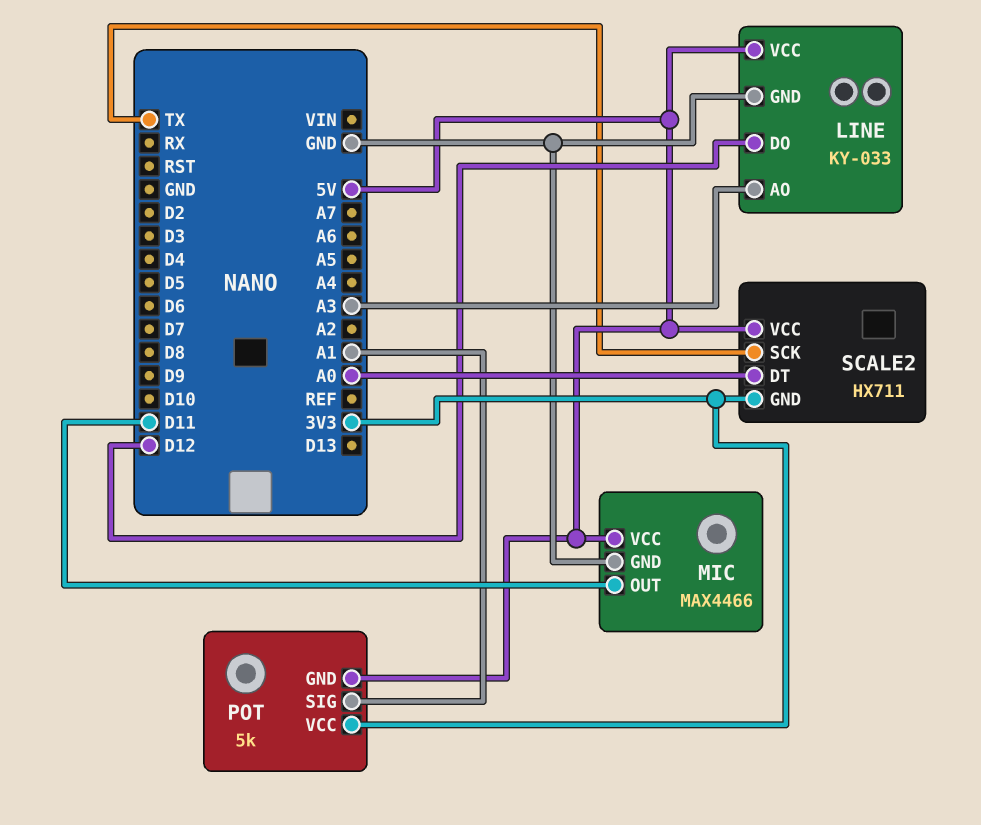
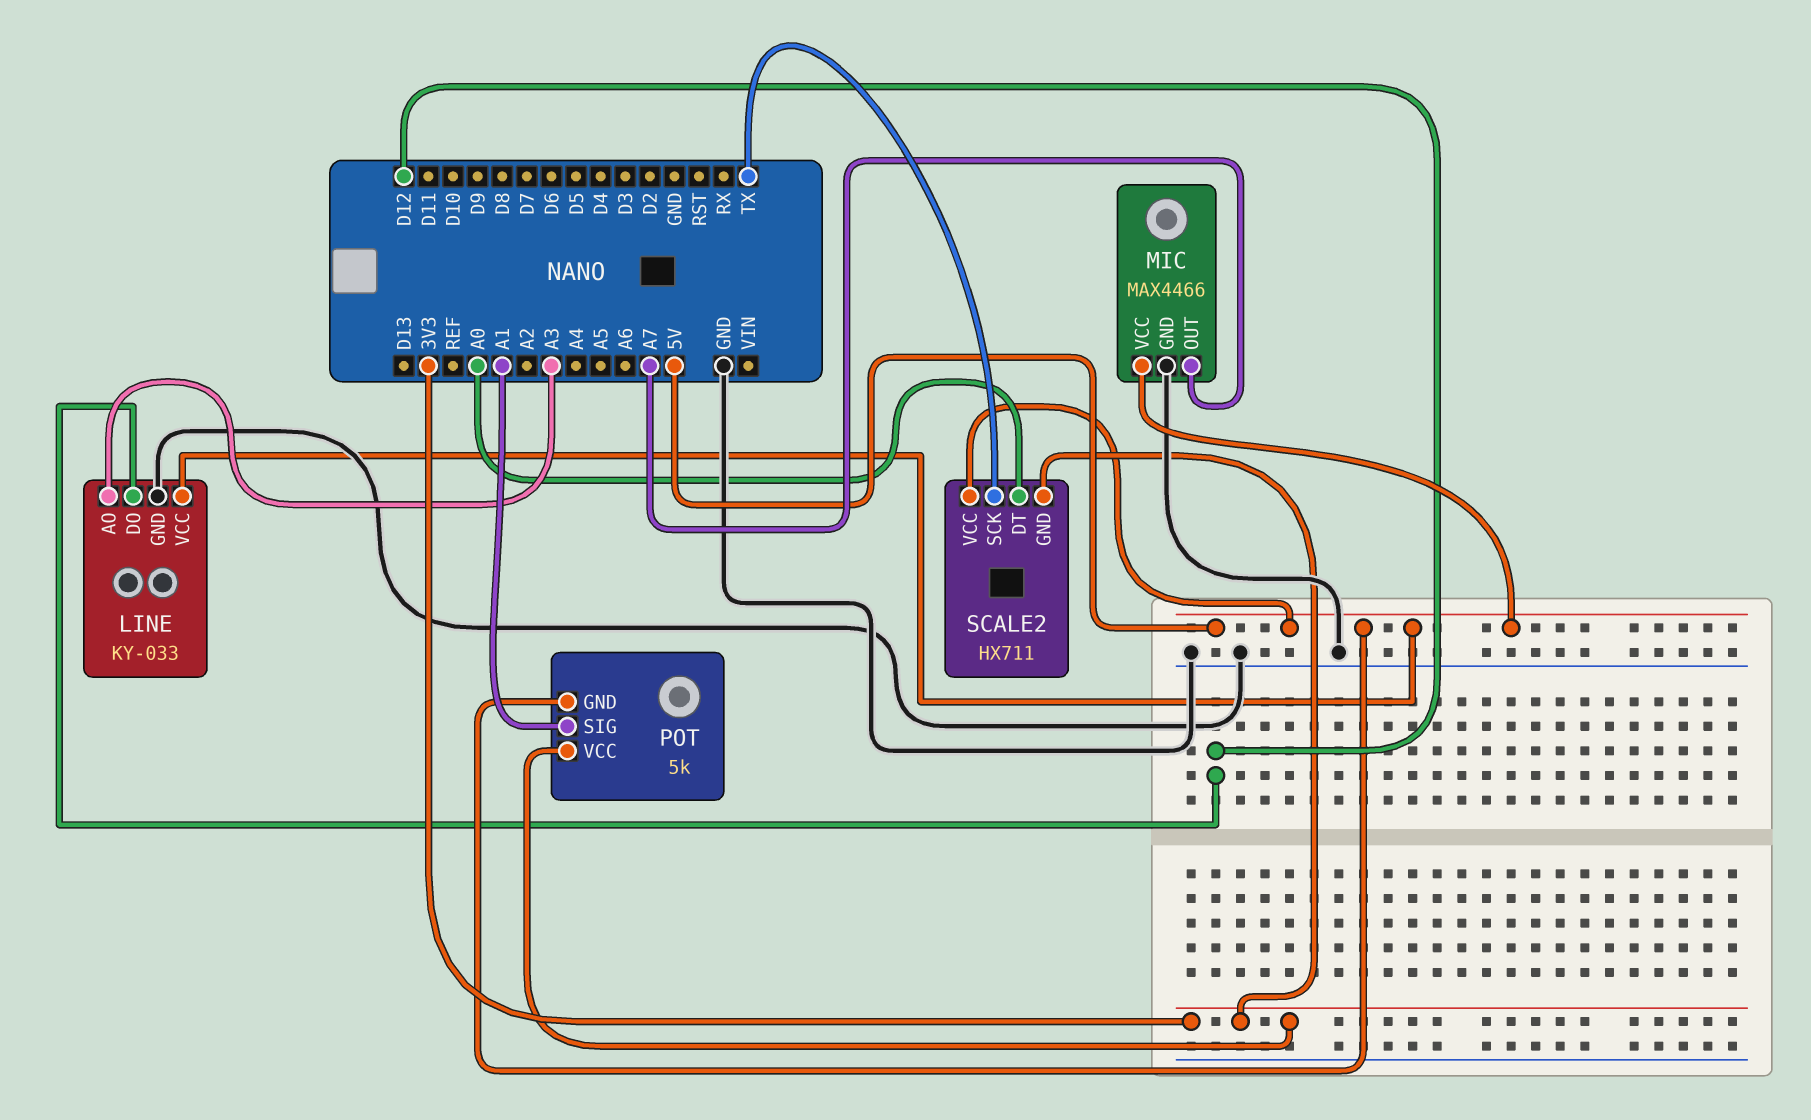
MIC pin OUT: D11 -> A7

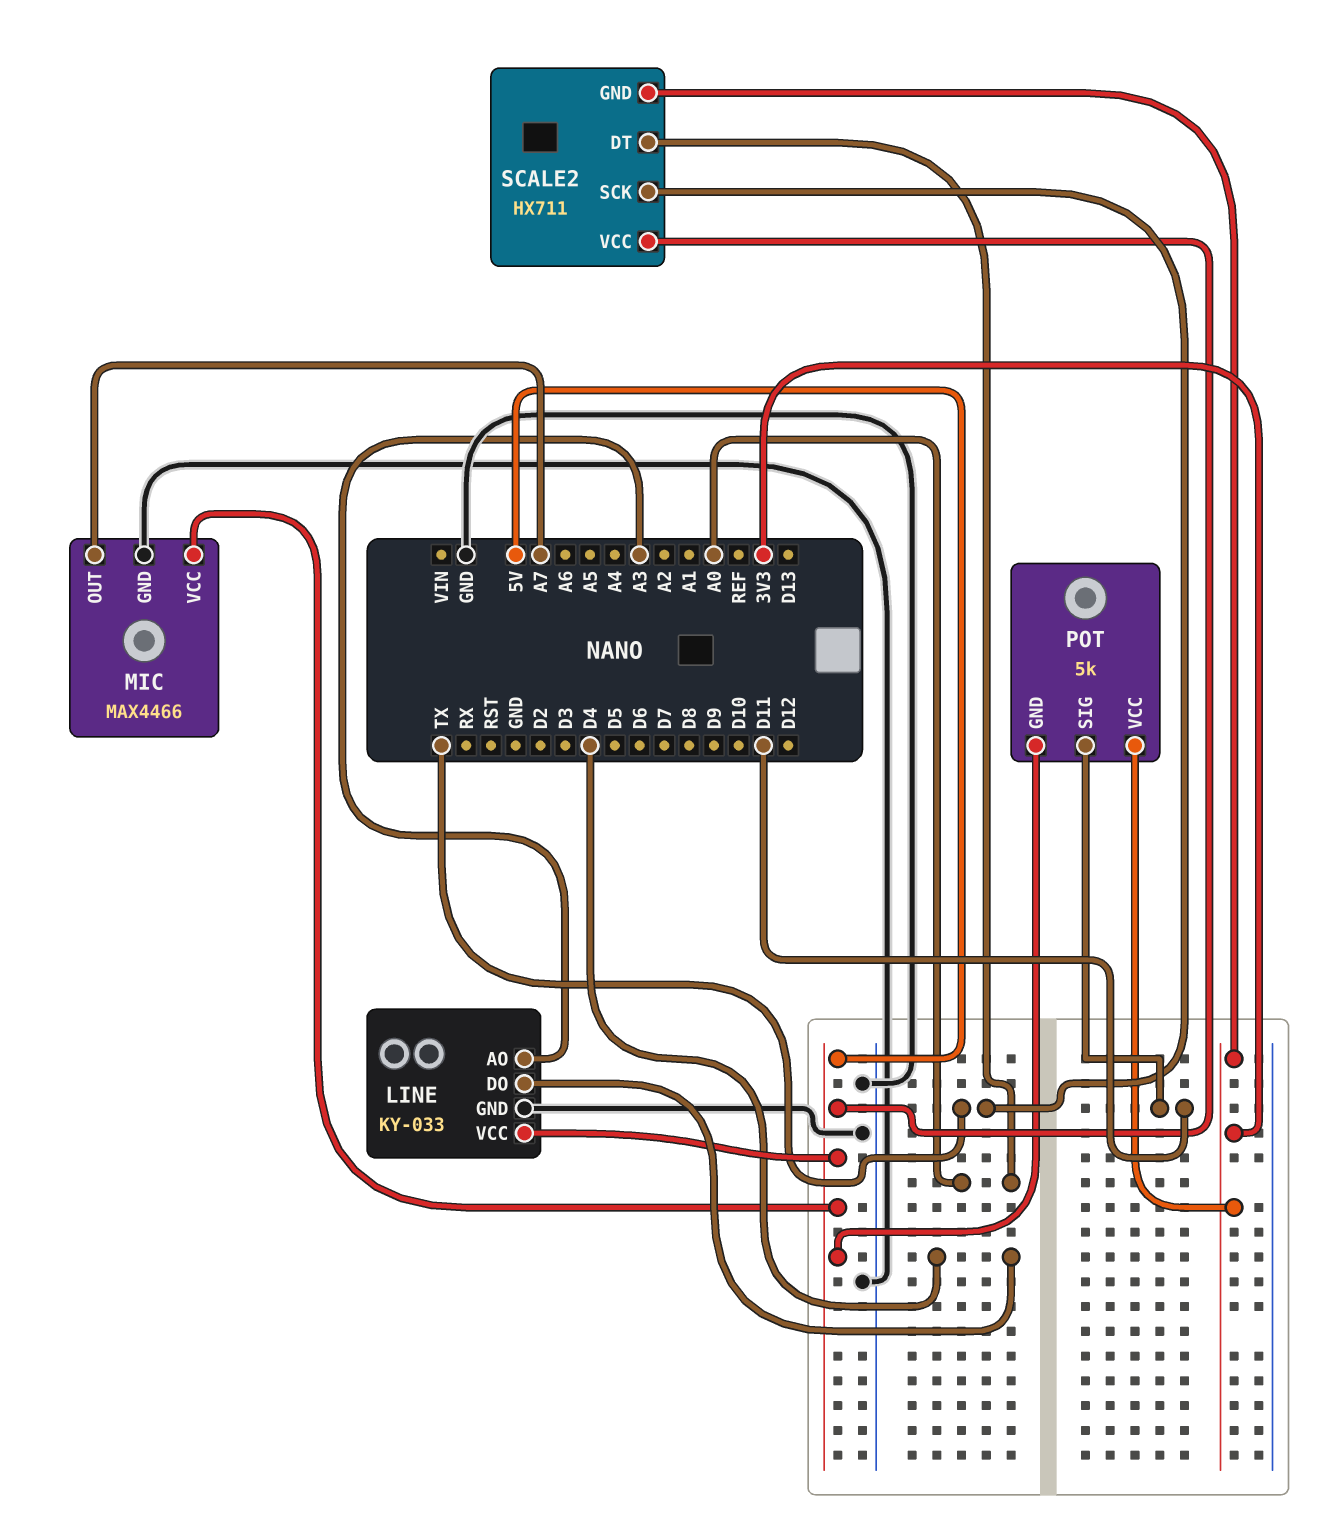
LINE pin DO: D12 -> D4
POT pin SIG: A1 -> D11

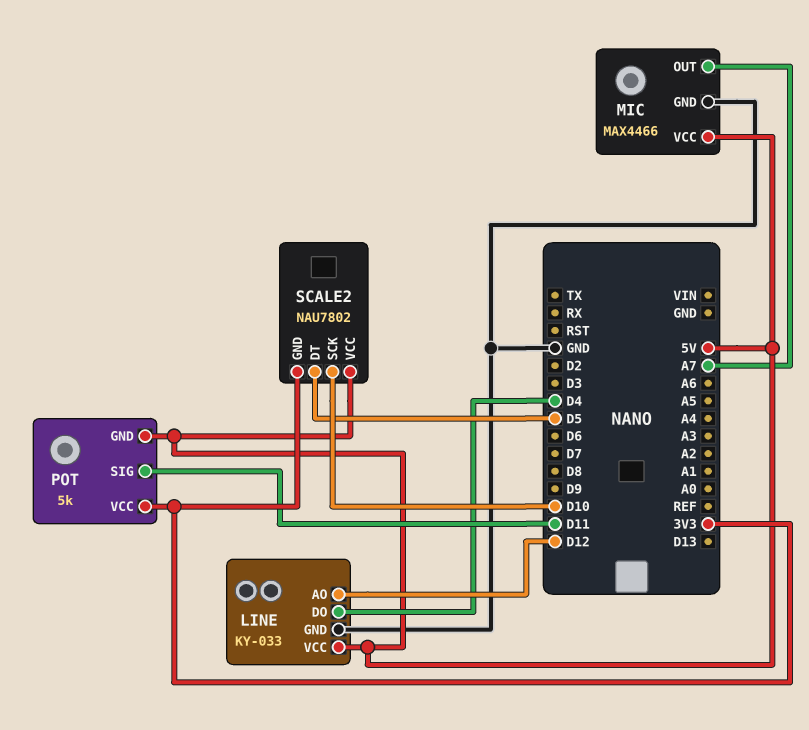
LINE pin AO: A3 -> D12
SCALE2: HX711 -> NAU7802
SCALE2 pin DT: A0 -> D5
SCALE2 pin SCK: TX -> D10

